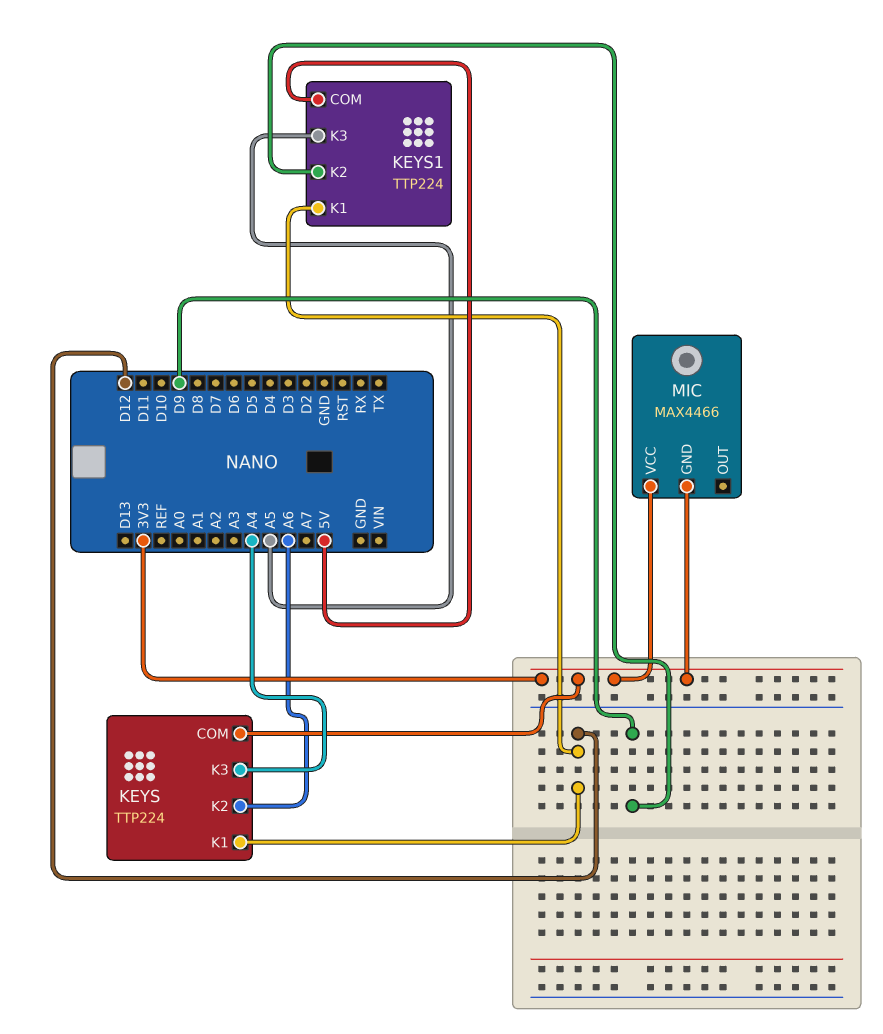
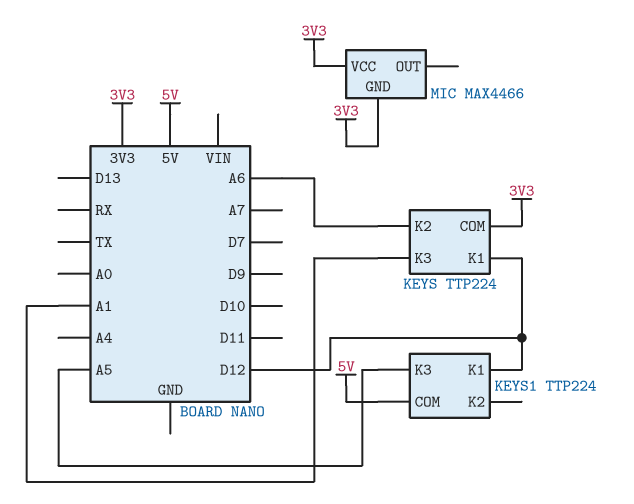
KEYS pin K3: A4 -> A1
KEYS1 pin K2: D9 -> none

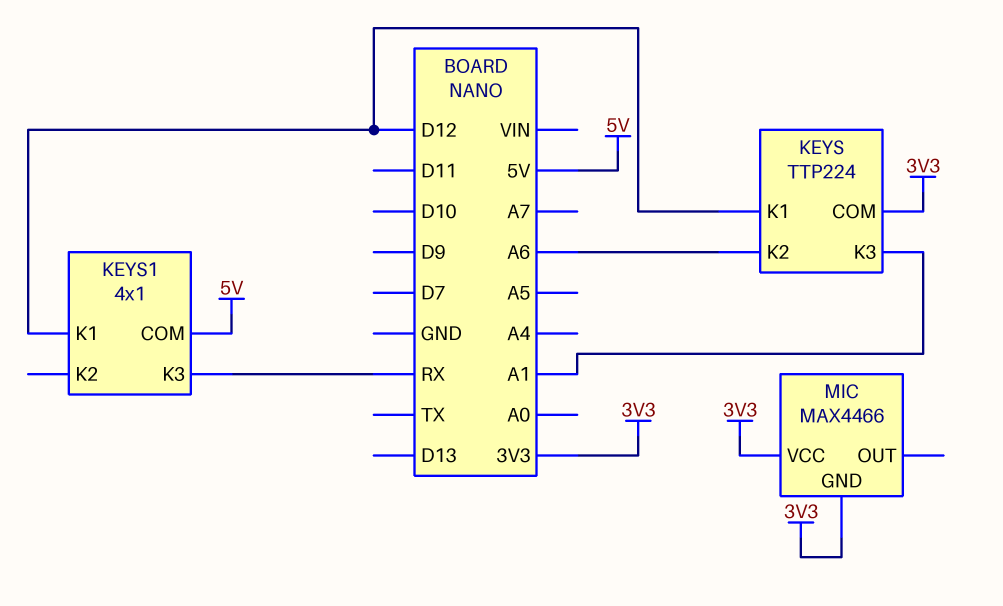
KEYS1: TTP224 -> 4x1
KEYS1 pin K3: A5 -> RX

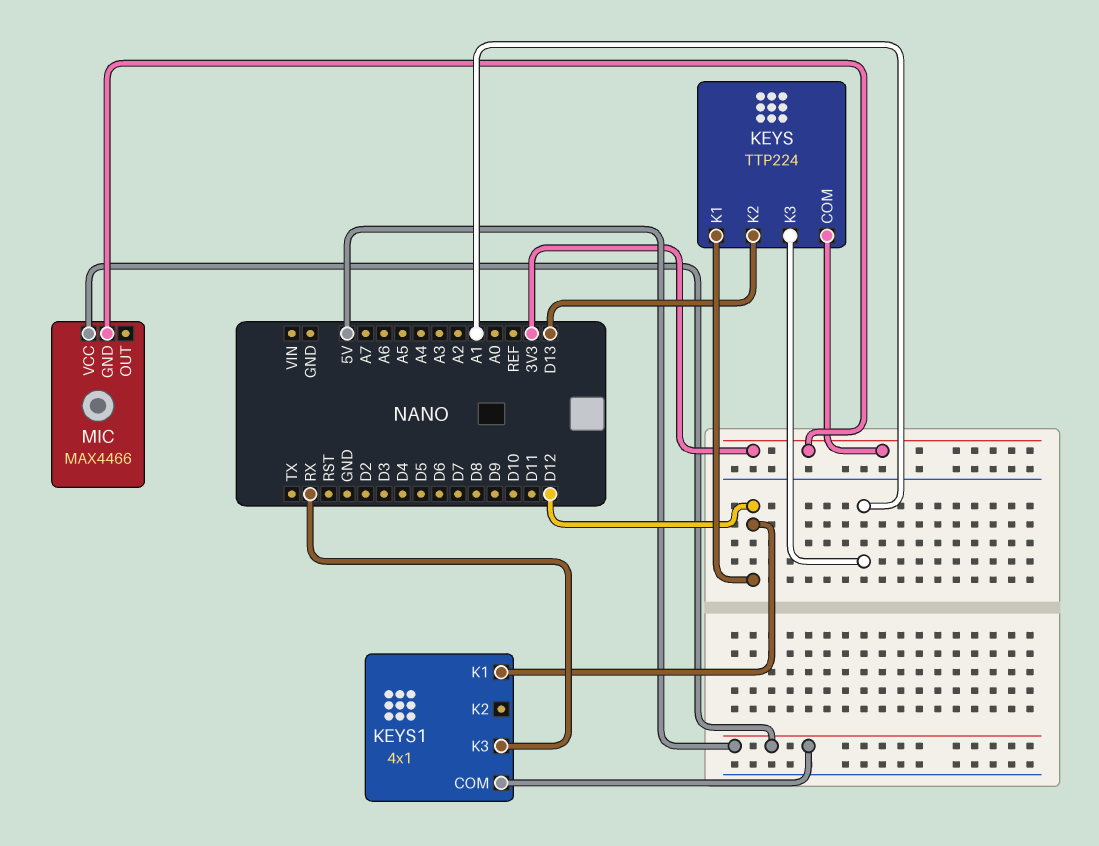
KEYS pin K2: A6 -> D13
MIC pin VCC: 3V3 -> 5V

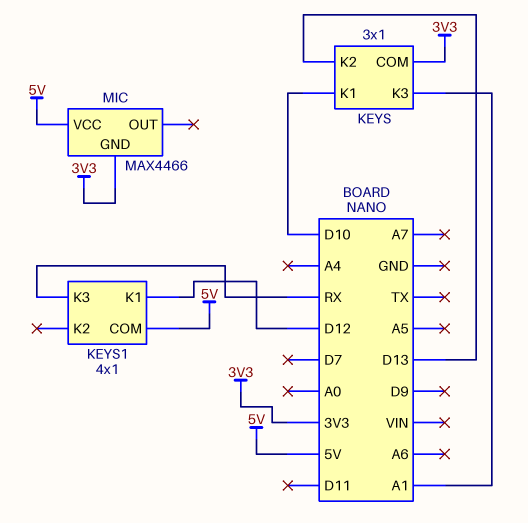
KEYS: TTP224 -> 3x1
KEYS pin K1: D12 -> D10

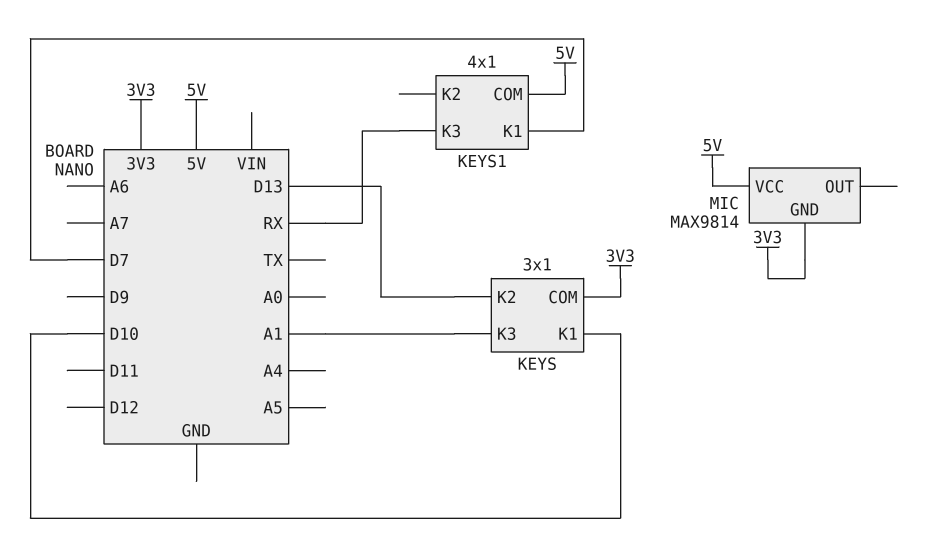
KEYS1 pin K1: D12 -> D7
MIC: MAX4466 -> MAX9814

